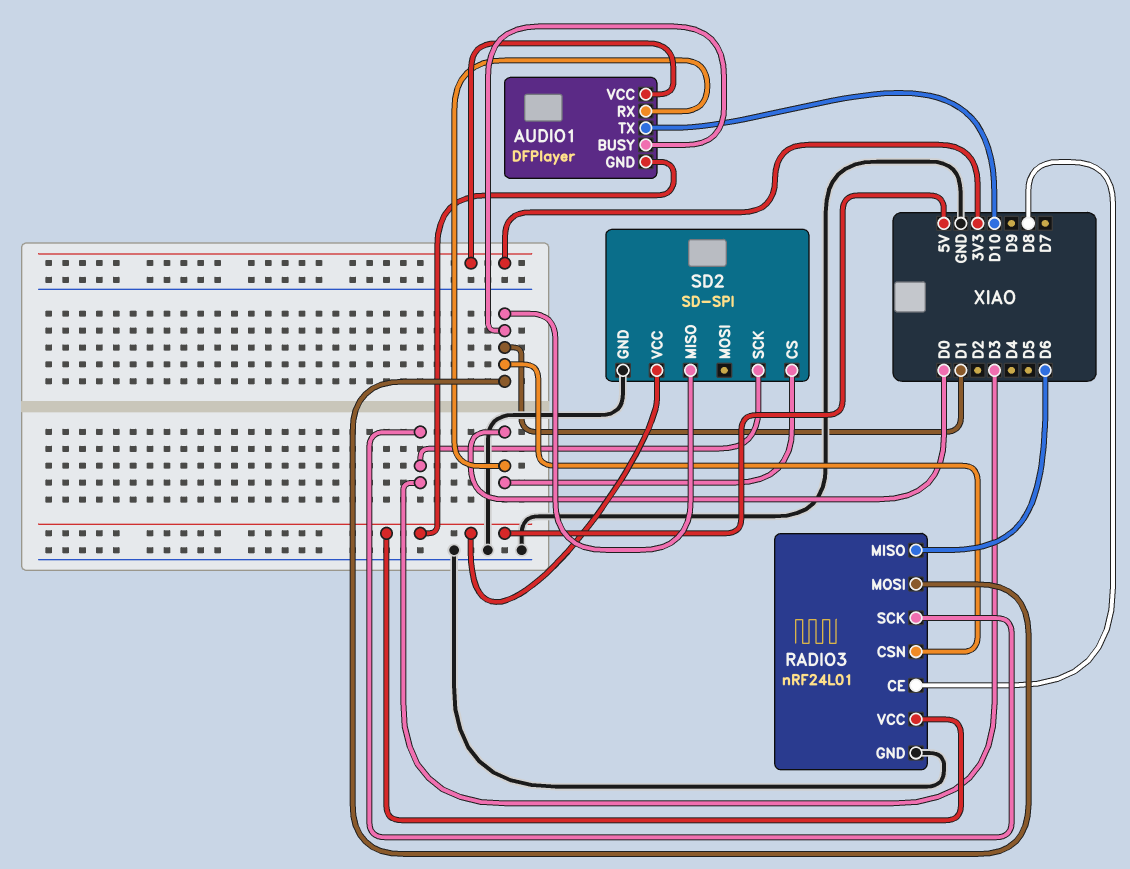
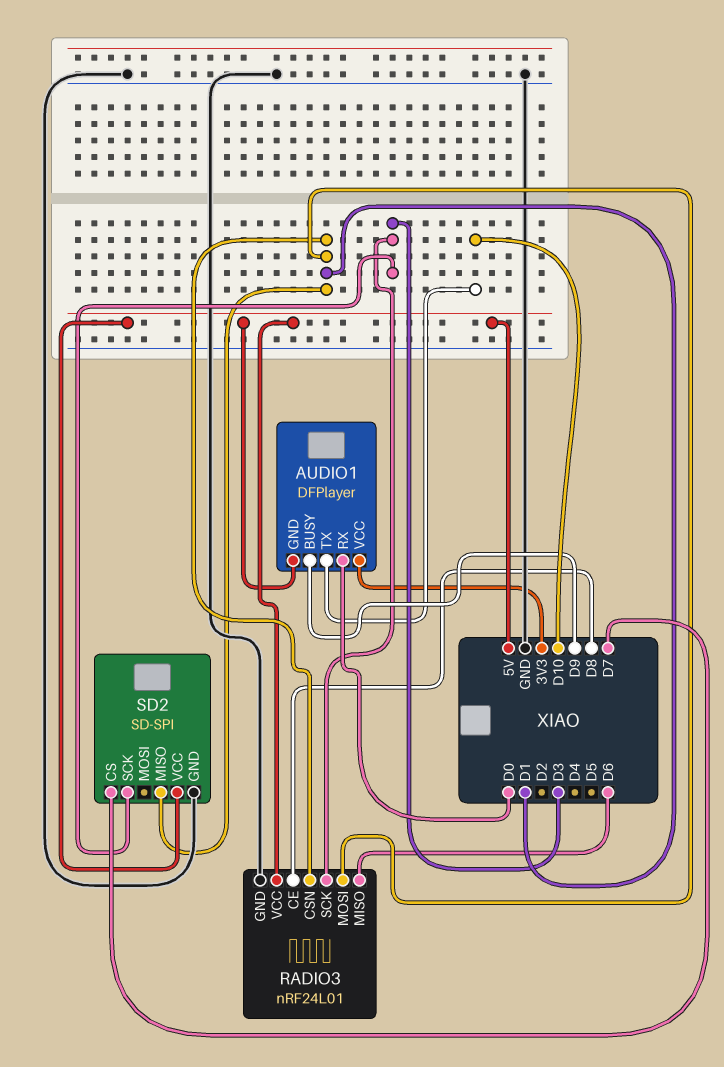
AUDIO1 pin BUSY: D1 -> D9
SD2 pin CS: D0 -> D7

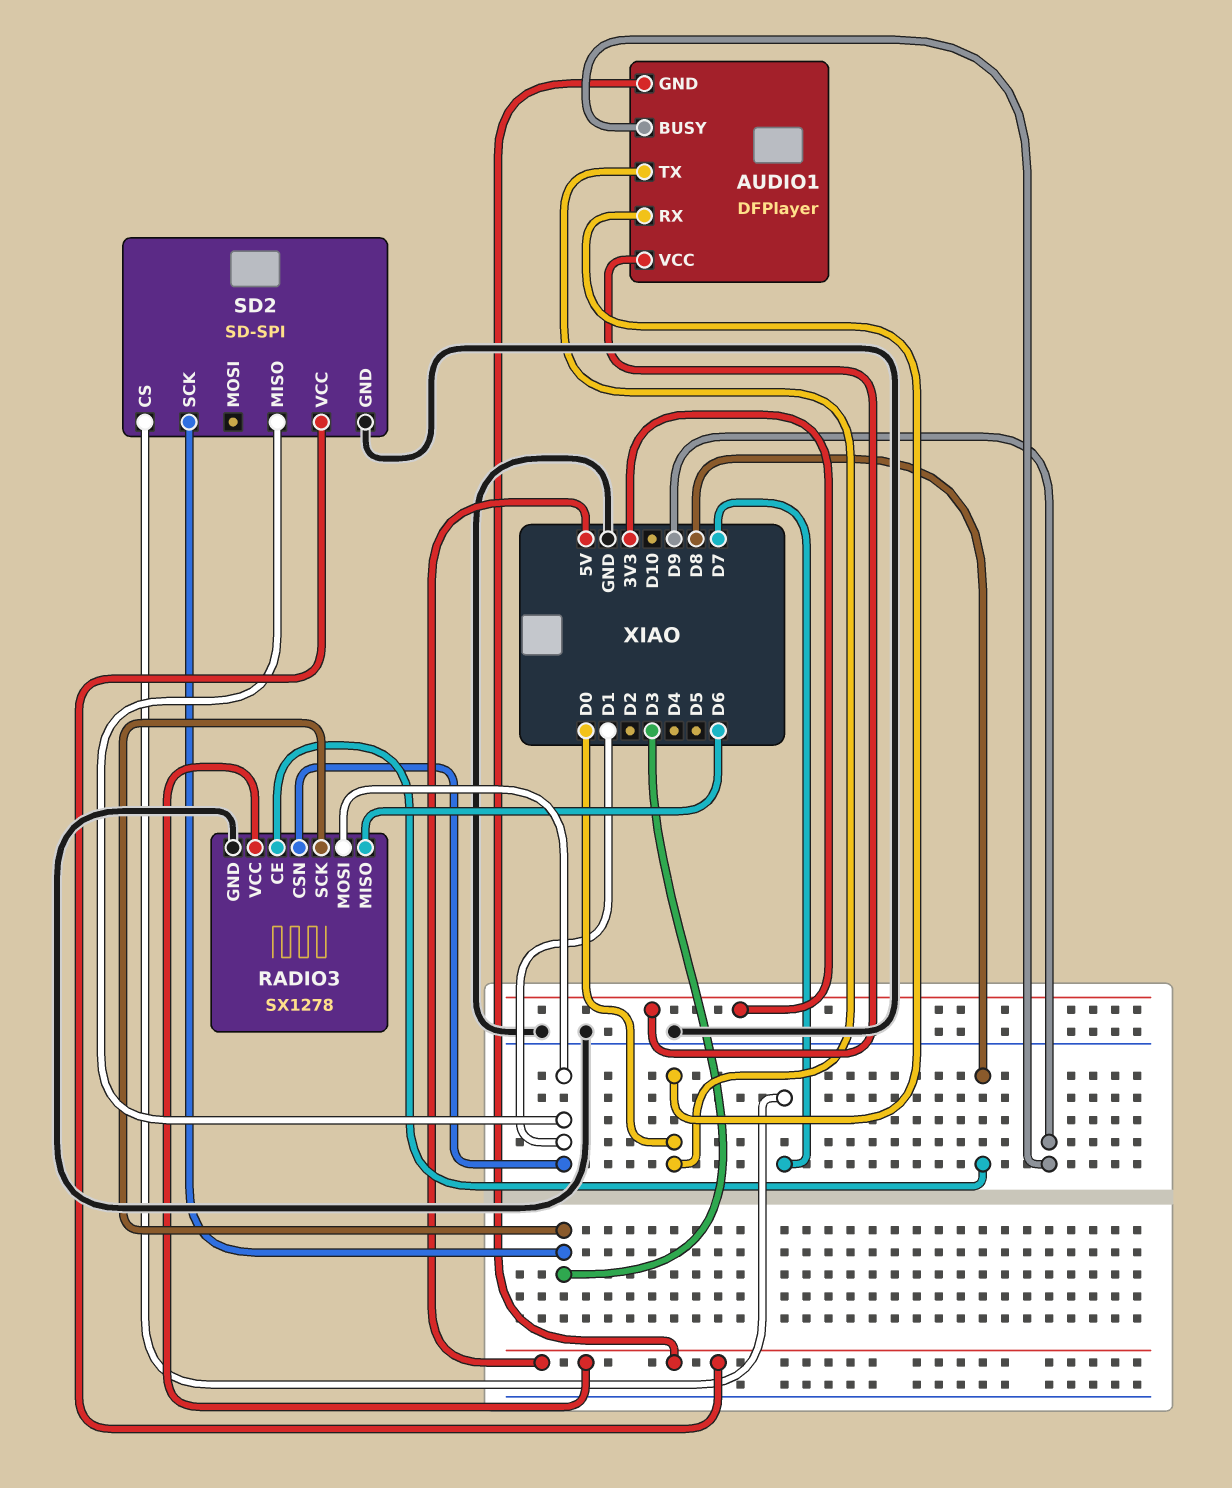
AUDIO1 pin TX: D10 -> D0
RADIO3: nRF24L01 -> SX1278

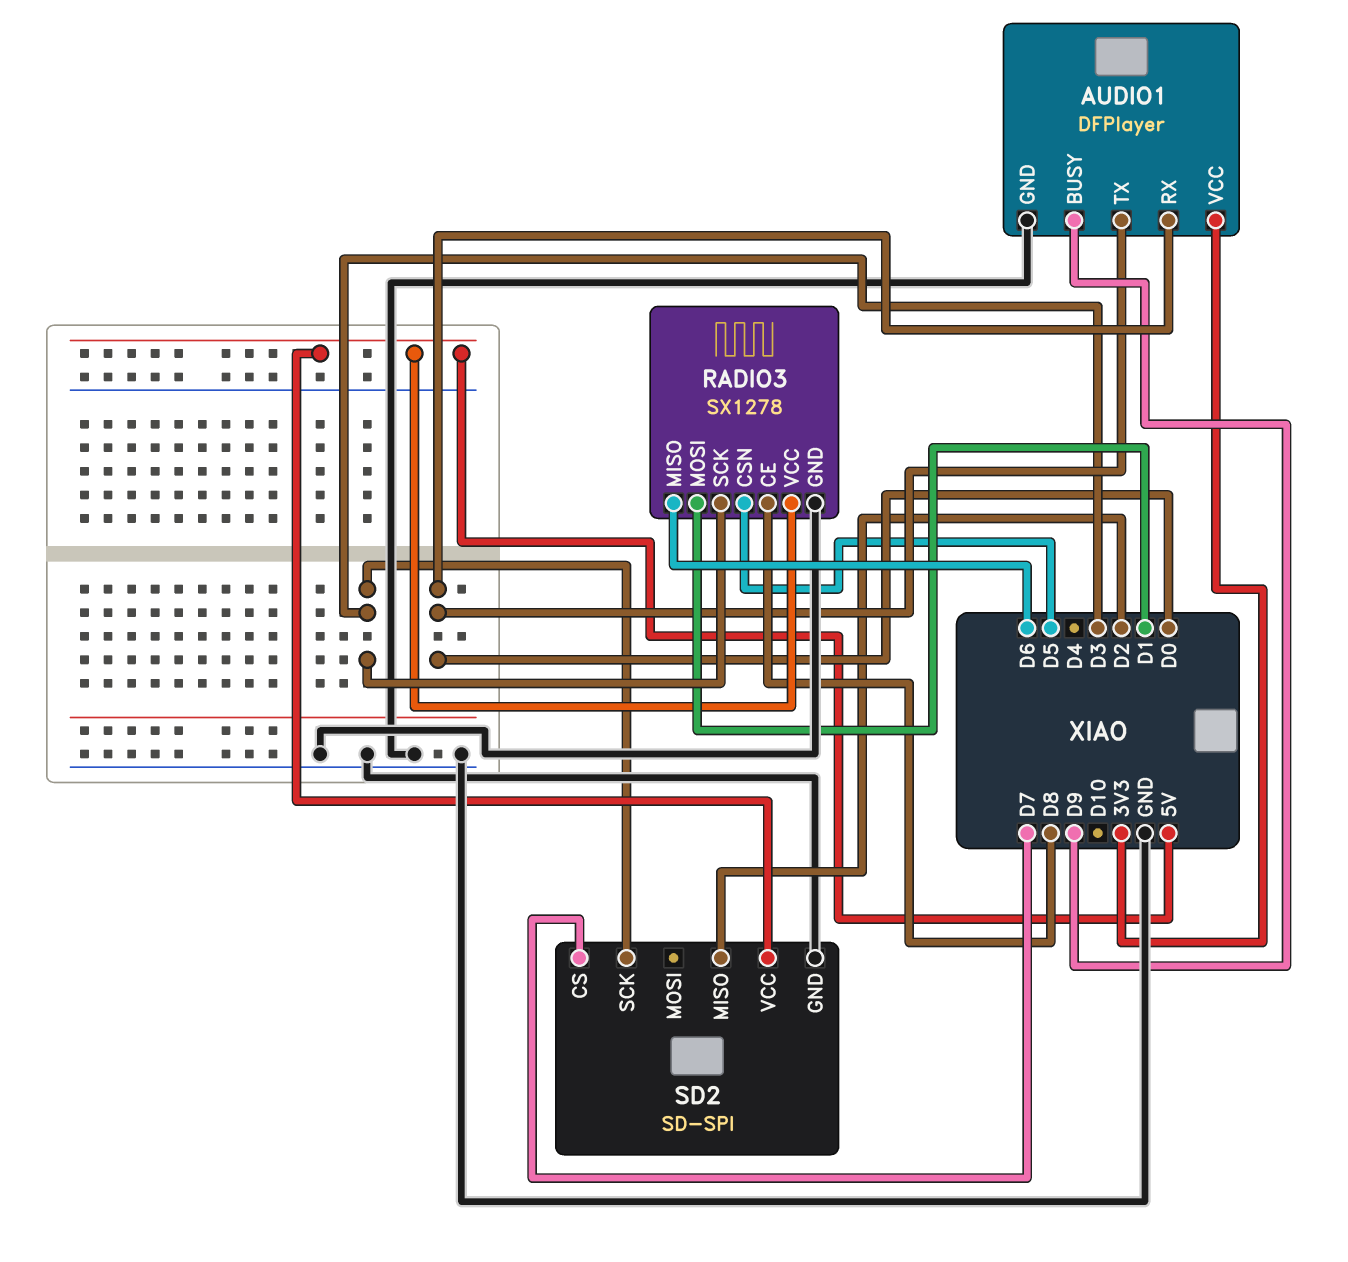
AUDIO1 pin GND: 5V -> GND
RADIO3 pin CSN: D1 -> D5
SD2 pin MISO: D1 -> D2

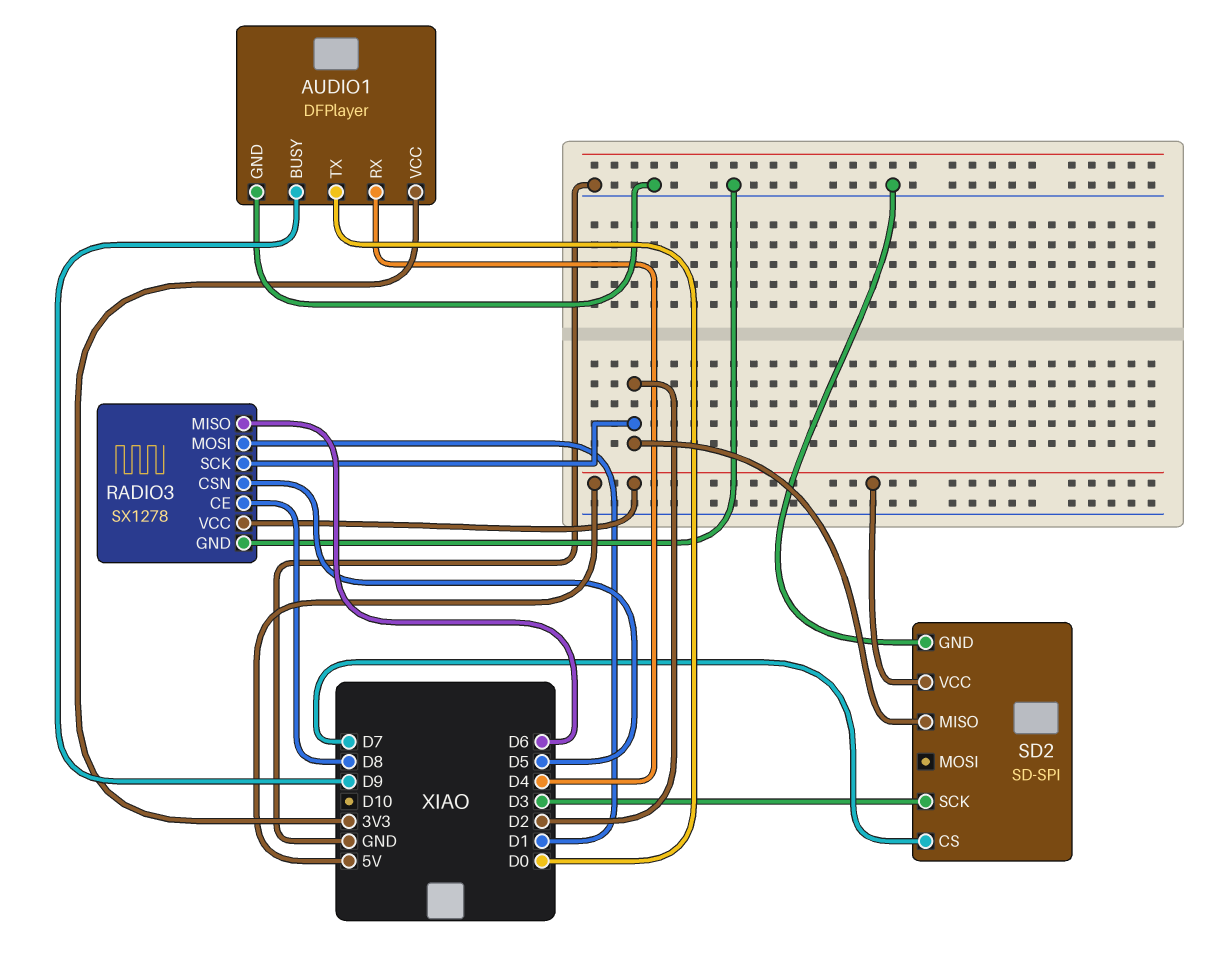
AUDIO1 pin RX: D0 -> D4
RADIO3 pin SCK: D3 -> D2

